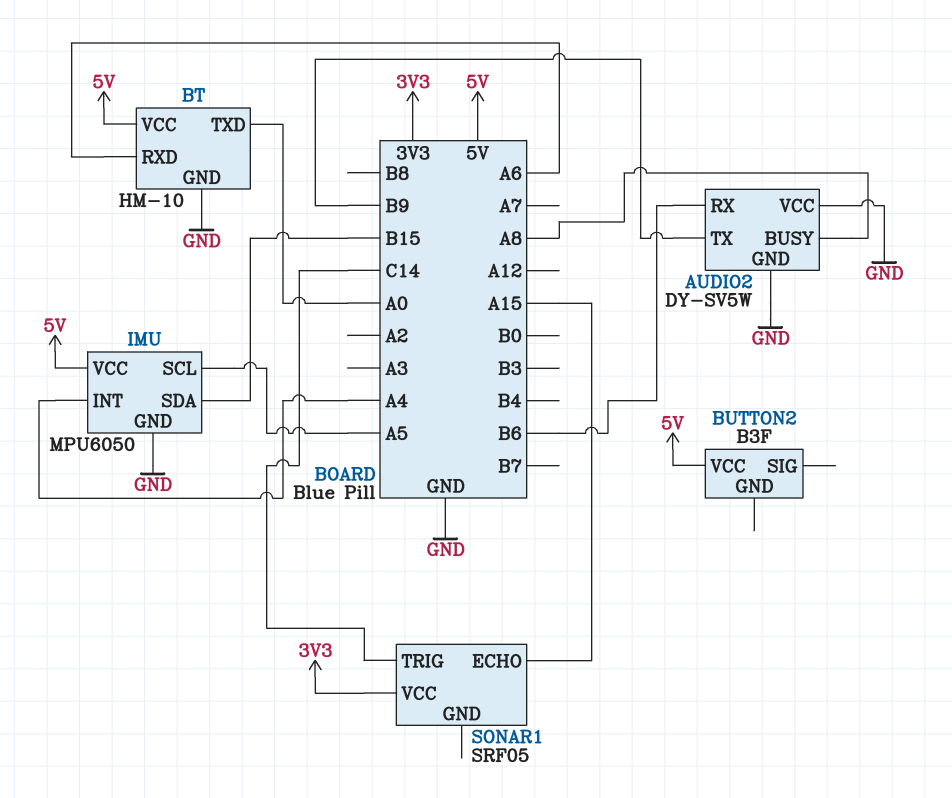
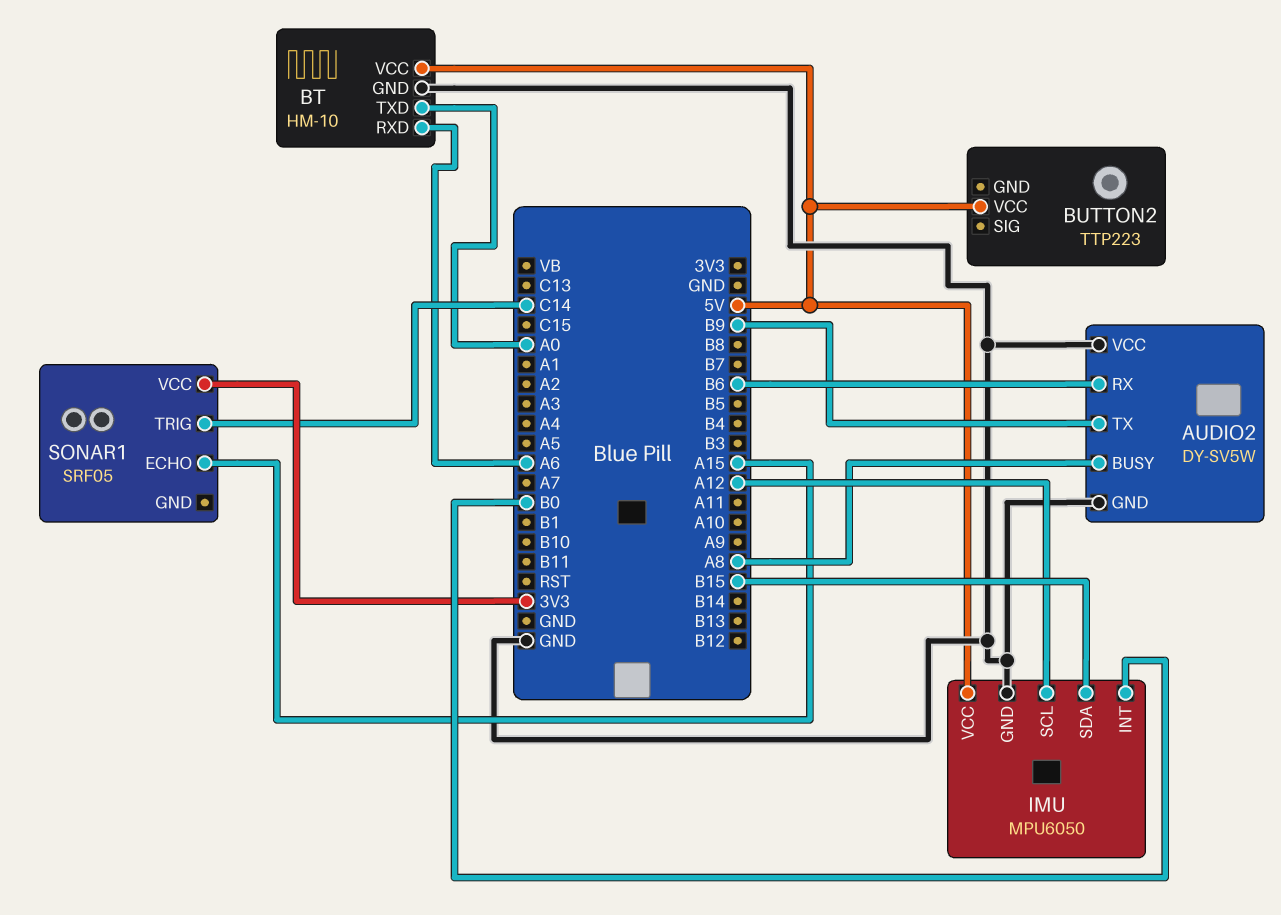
BUTTON2: B3F -> TTP223
IMU pin INT: A4 -> B0
IMU pin SCL: A5 -> A12

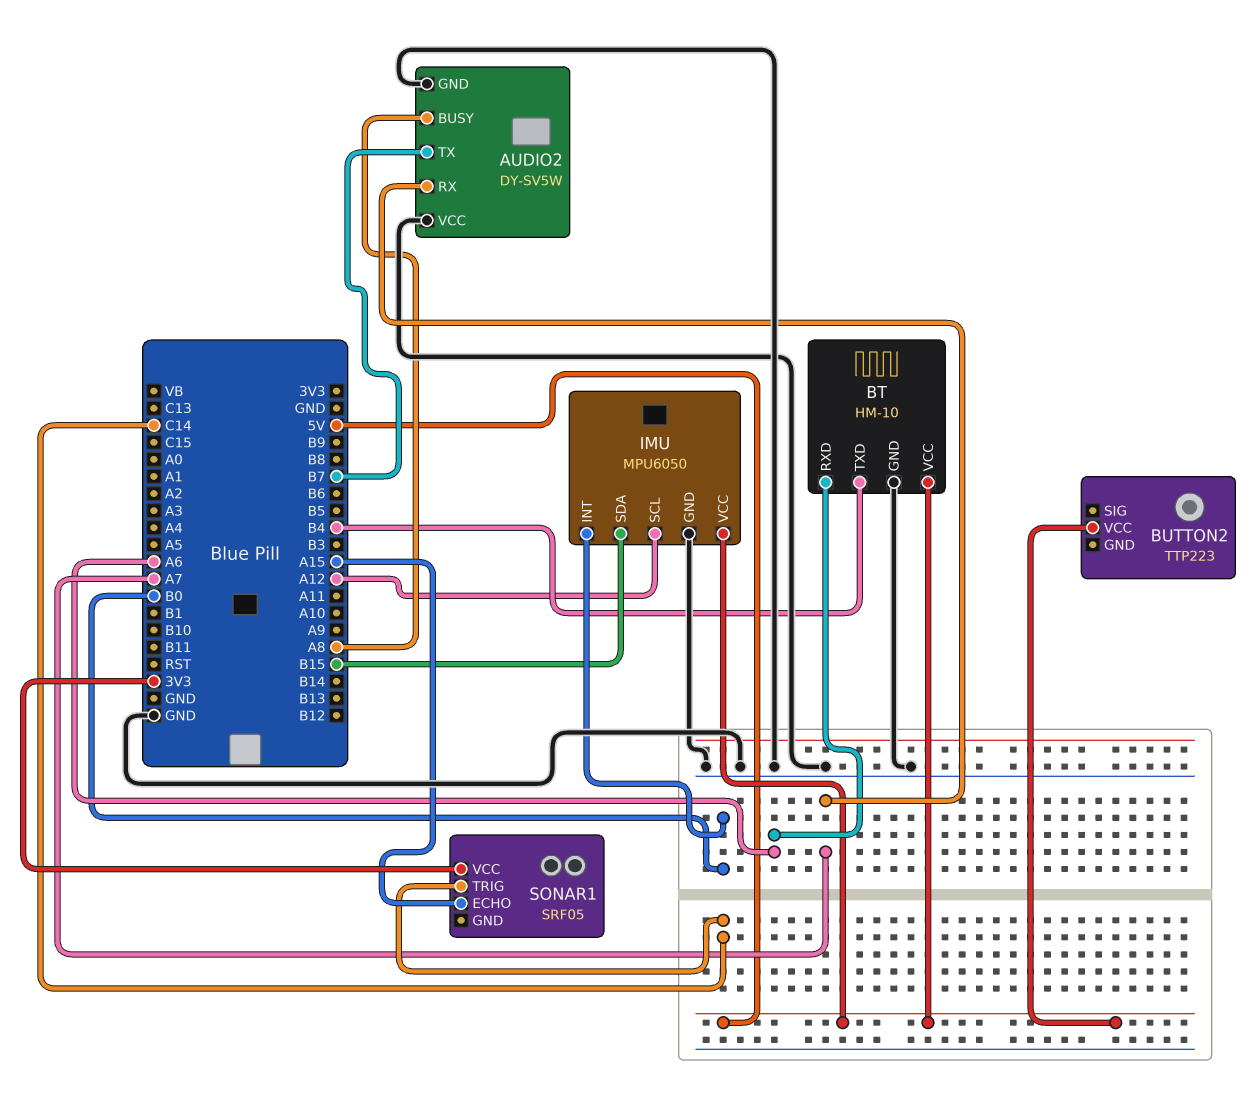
AUDIO2 pin RX: B6 -> A7
AUDIO2 pin TX: B9 -> B7
BT pin TXD: A0 -> B4

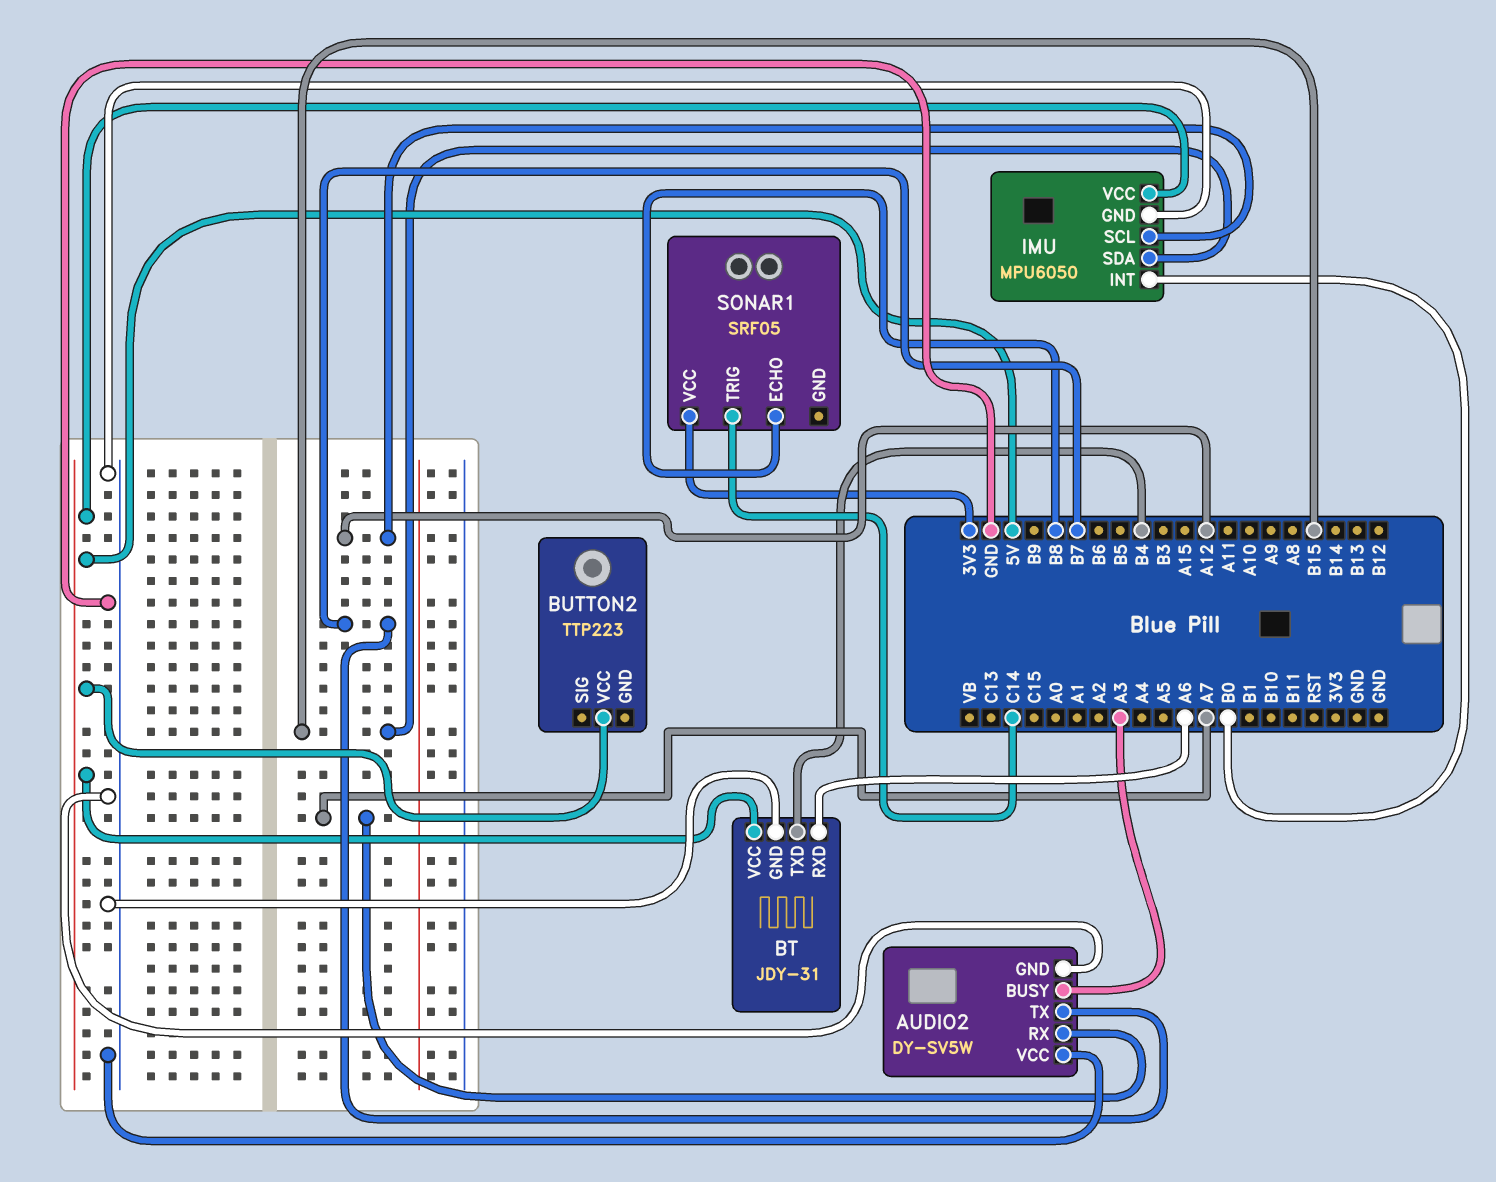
AUDIO2 pin BUSY: A8 -> A3
BT: HM-10 -> JDY-31
SONAR1 pin ECHO: A15 -> B8

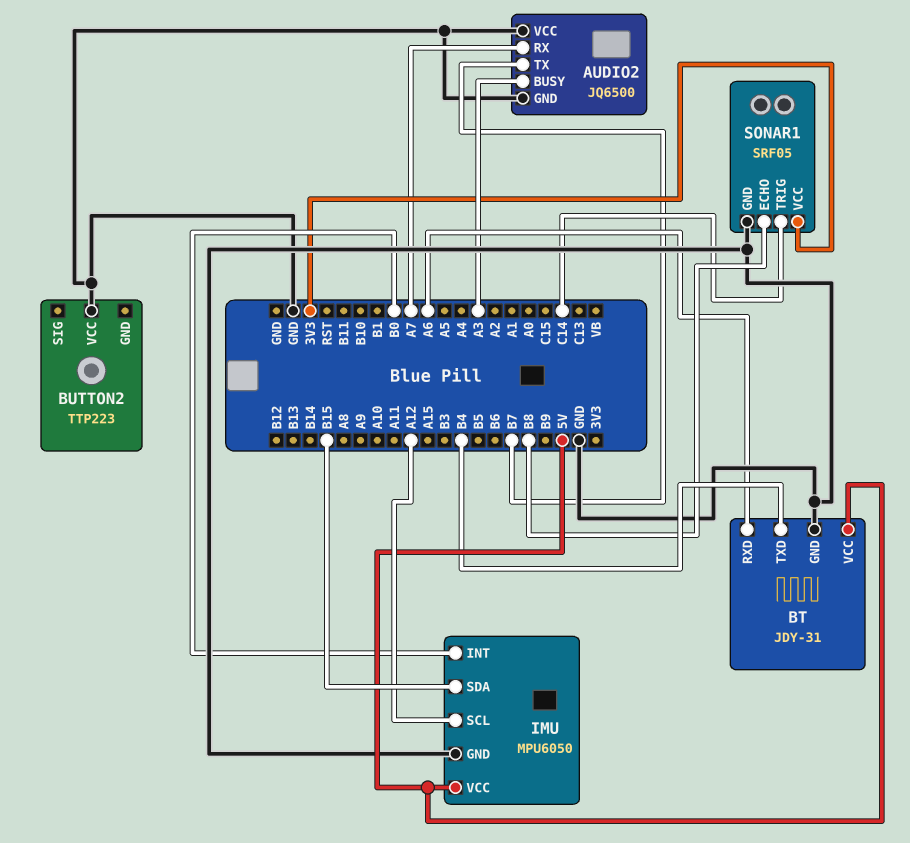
AUDIO2: DY-SV5W -> JQ6500
BUTTON2 pin VCC: 5V -> GND
SONAR1 pin GND: none -> GND

